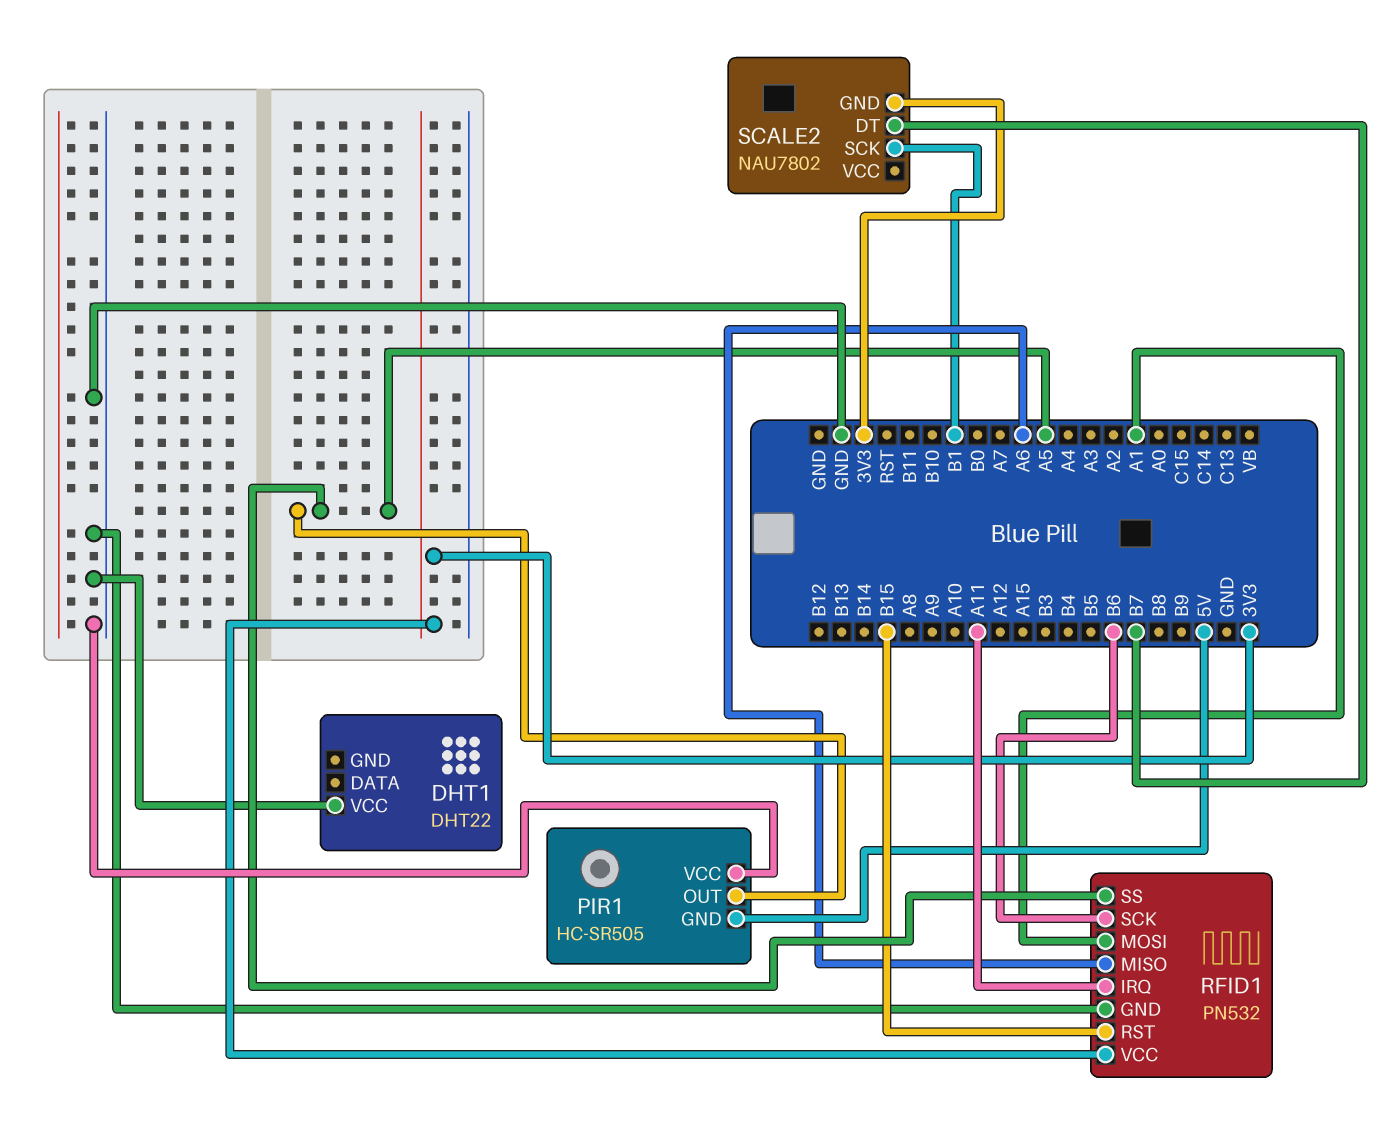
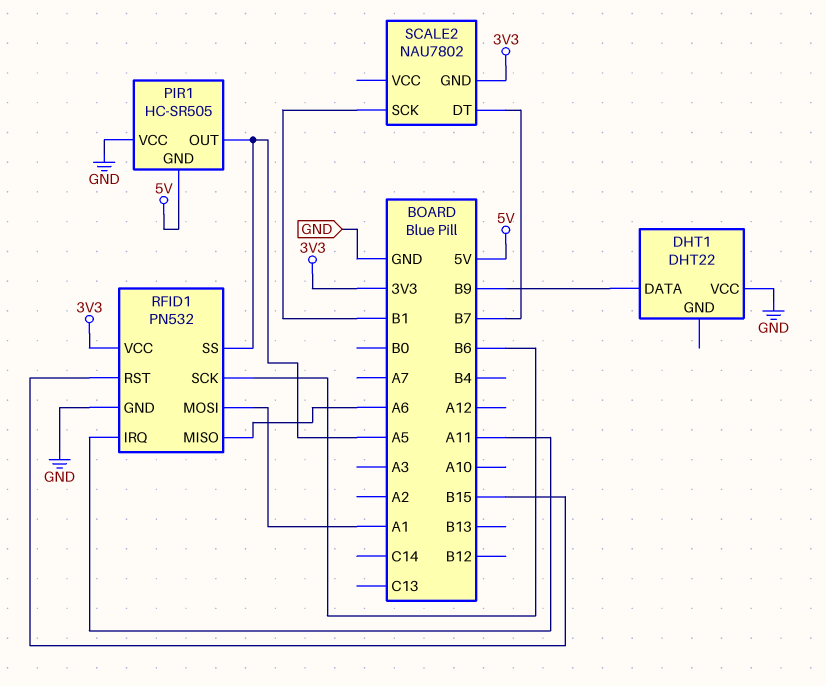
DHT1 pin DATA: none -> B9

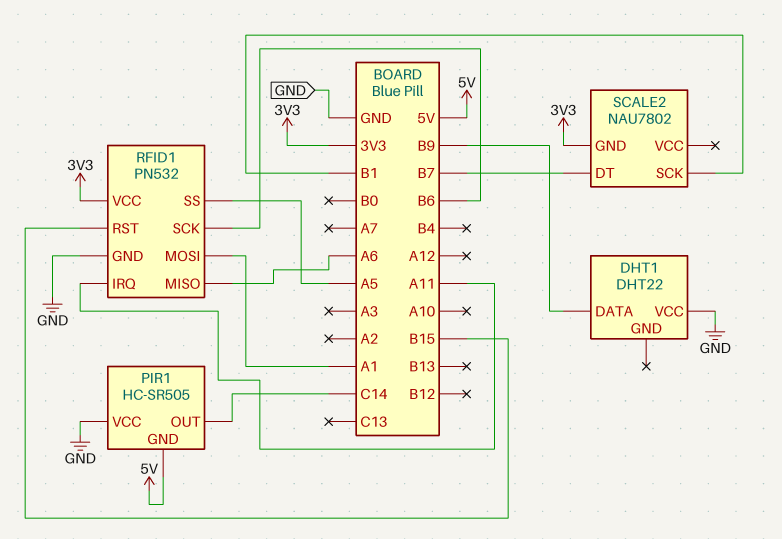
PIR1 pin OUT: A5 -> C14

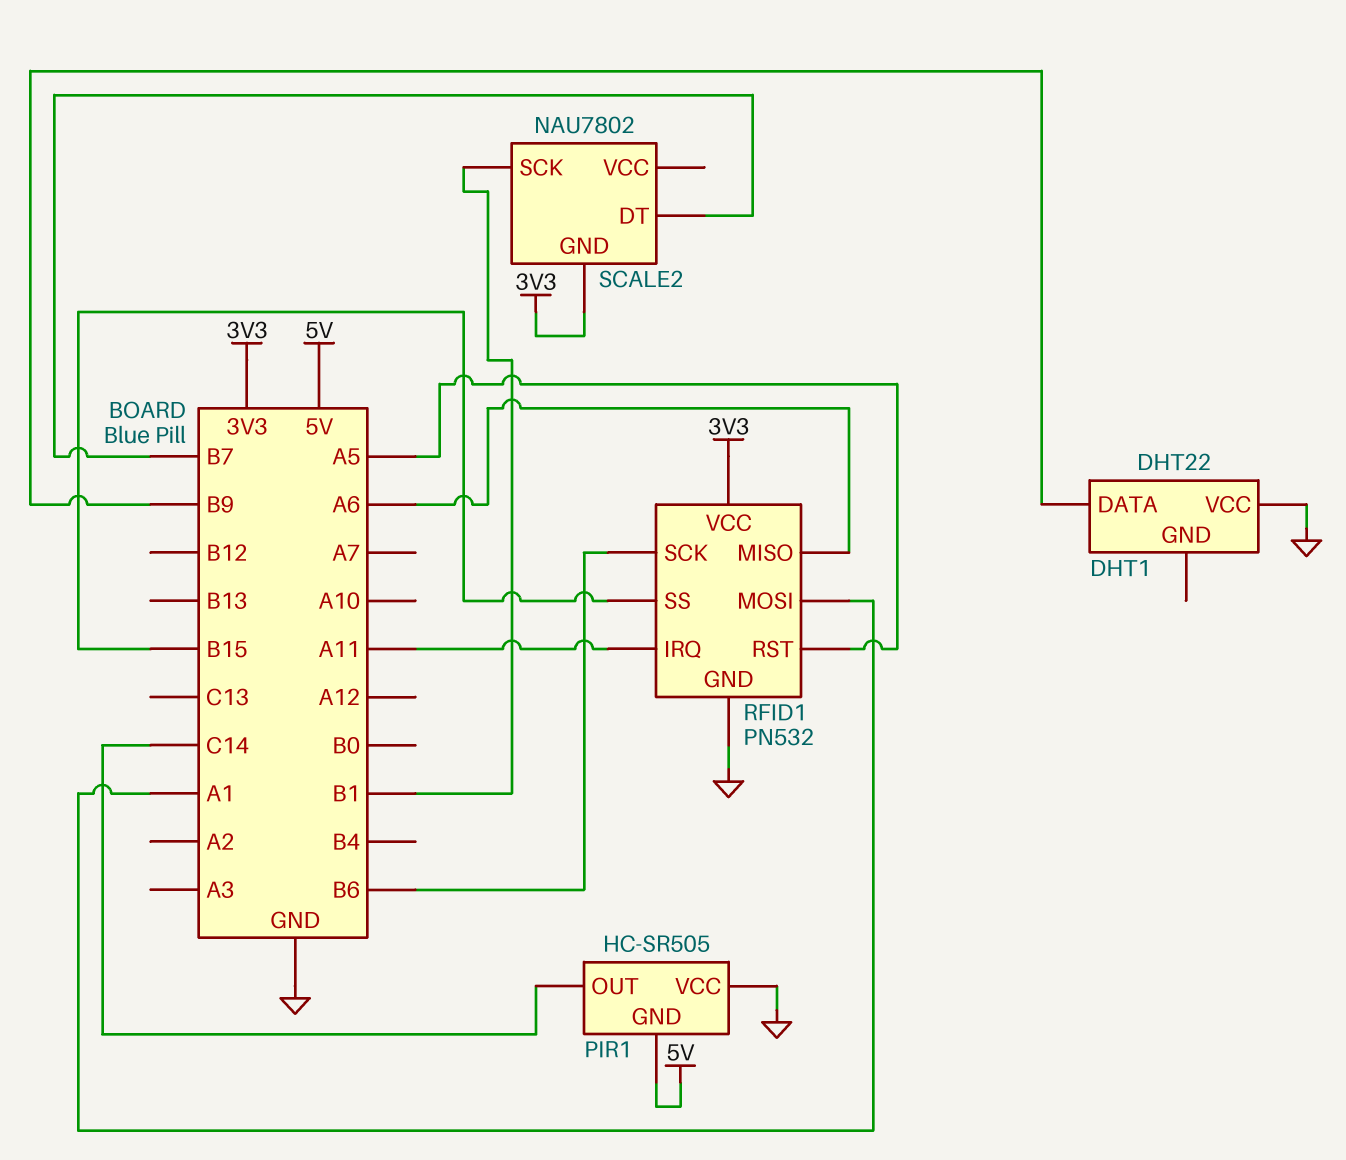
RFID1 pin RST: B15 -> A5
RFID1 pin SS: A5 -> B15

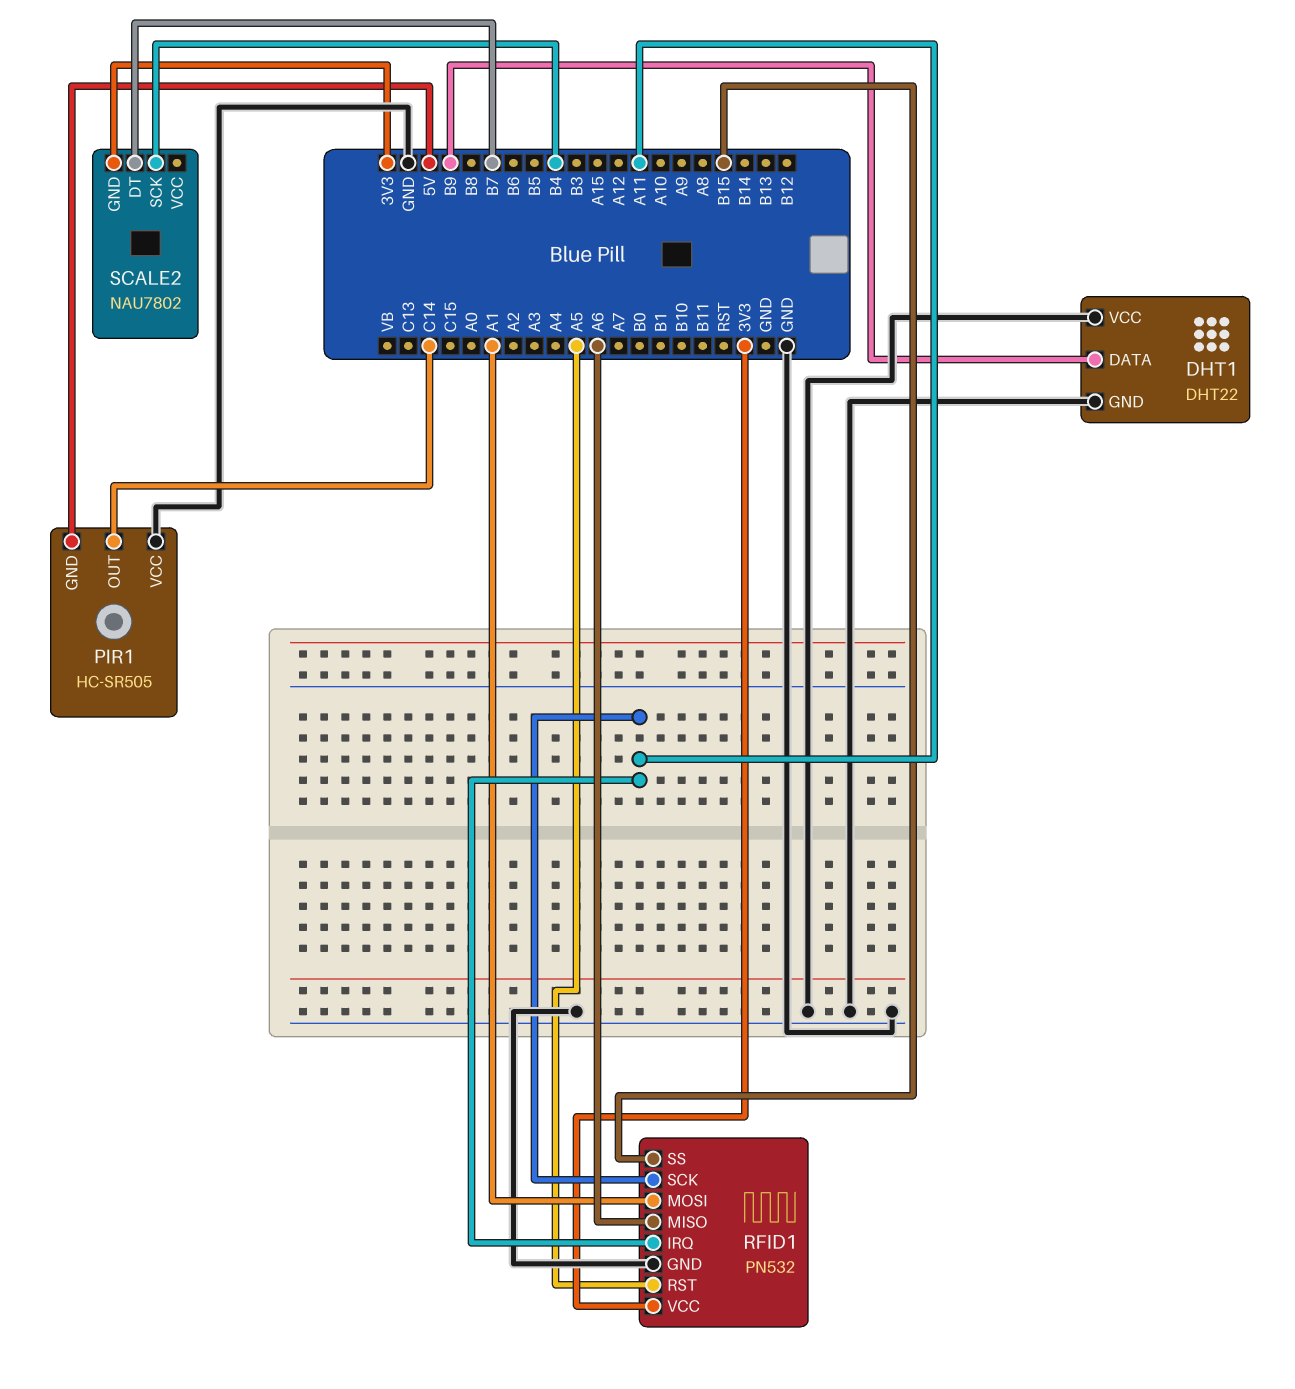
DHT1 pin GND: none -> GND
RFID1 pin SCK: B6 -> A11
SCALE2 pin SCK: B1 -> B4

